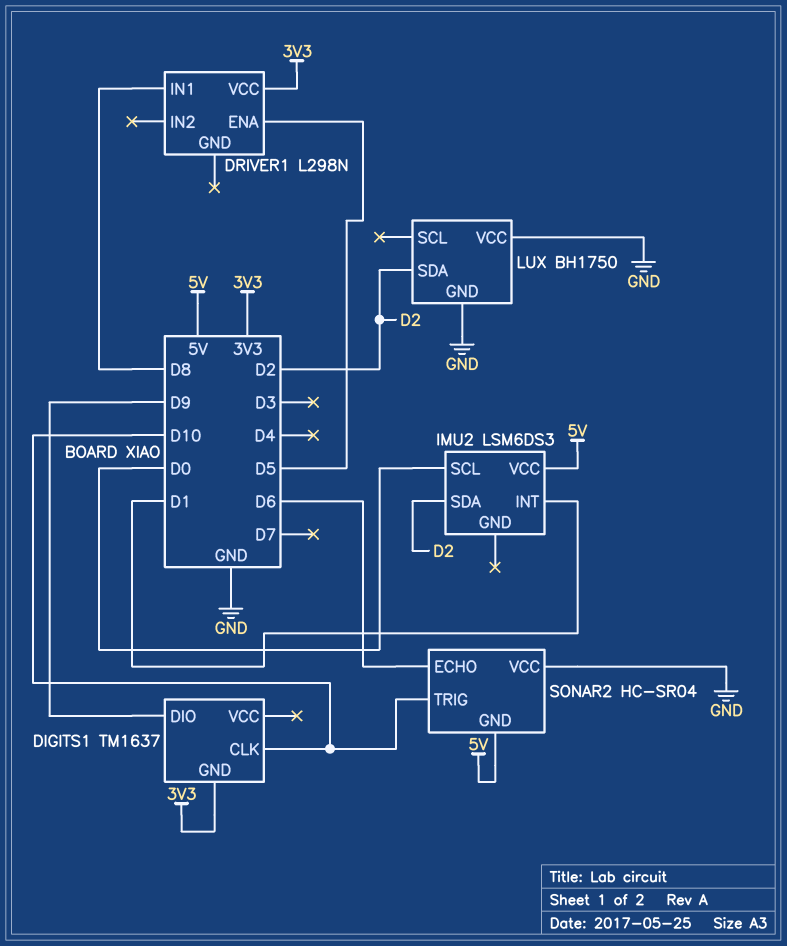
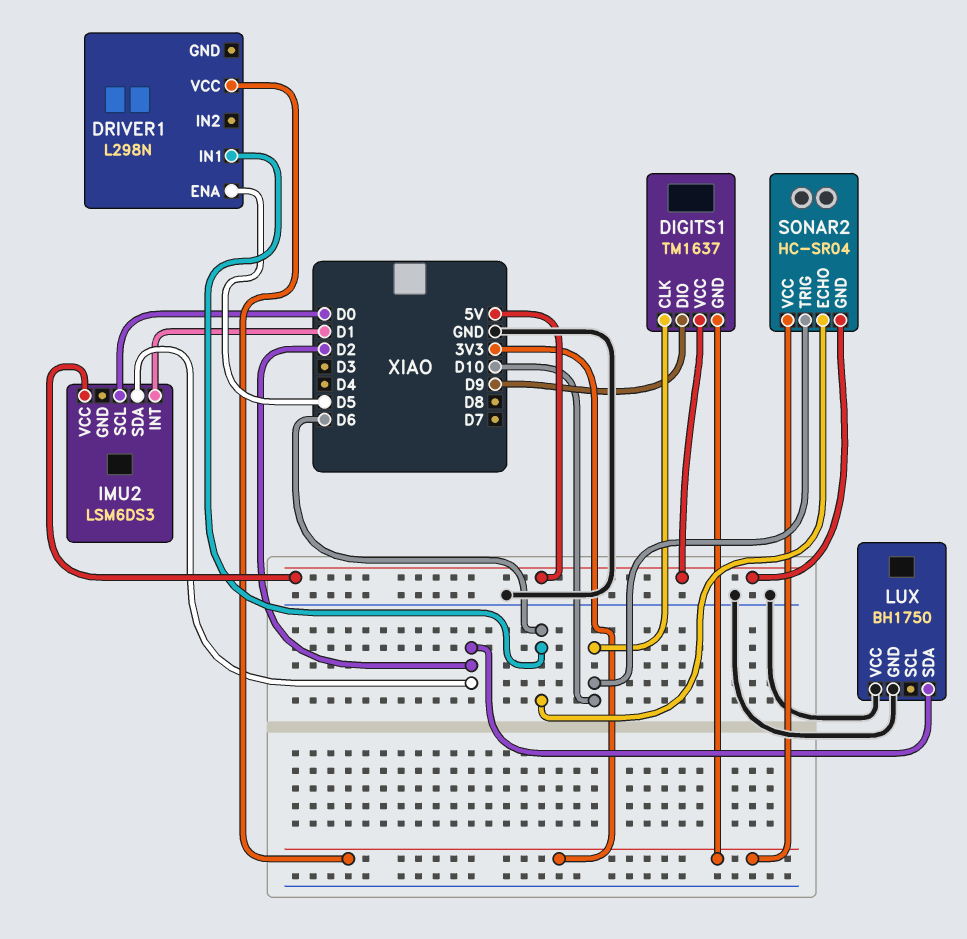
DIGITS1 pin VCC: none -> 5V
DRIVER1 pin IN1: D8 -> D6
SONAR2 pin VCC: GND -> 3V3

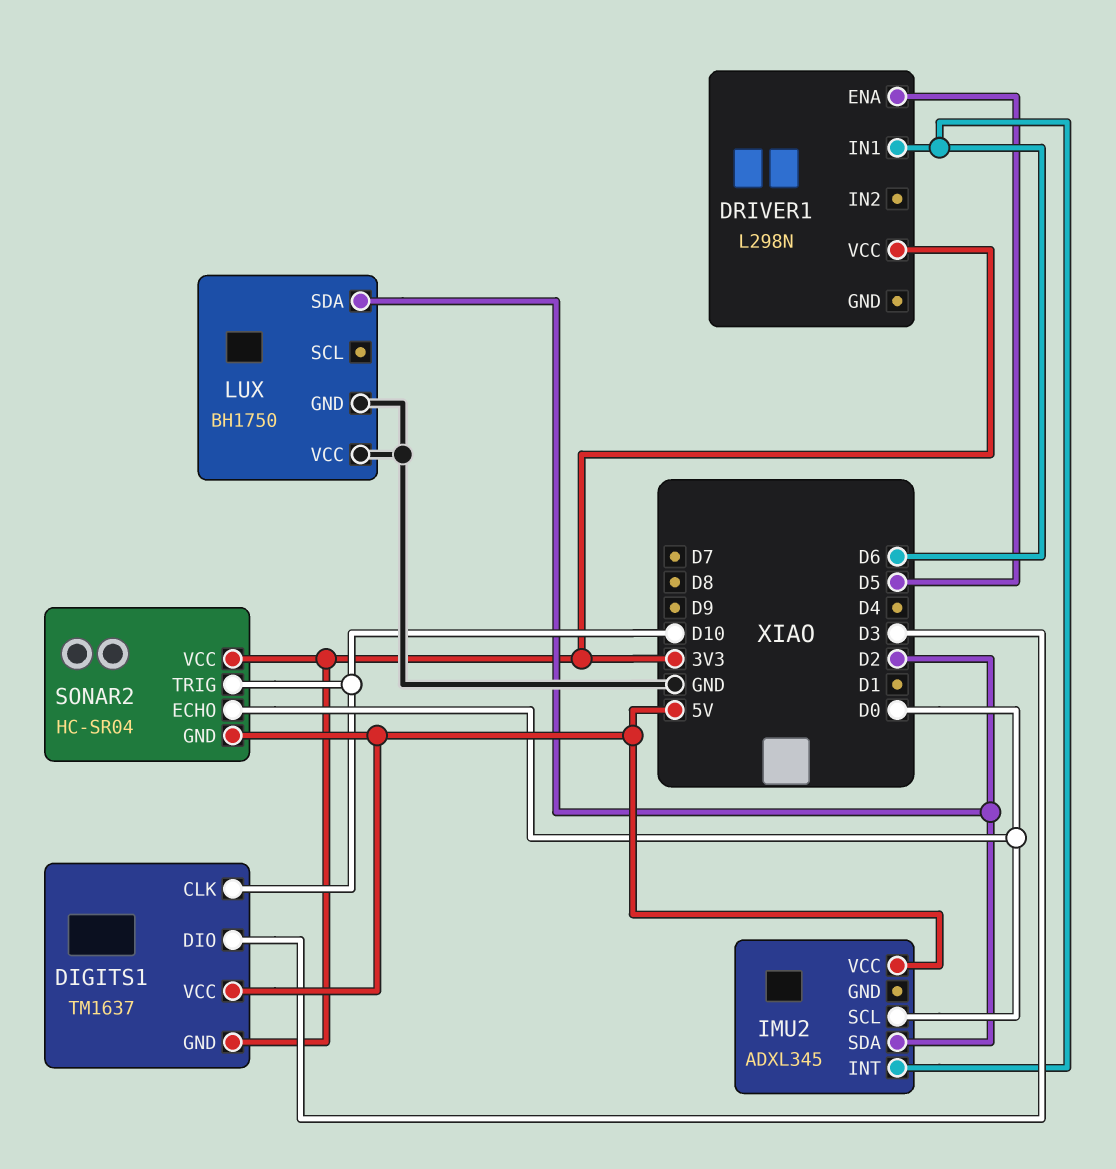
DIGITS1 pin DIO: D9 -> D3
IMU2: LSM6DS3 -> ADXL345
IMU2 pin INT: D1 -> D6
SONAR2 pin ECHO: D6 -> D0

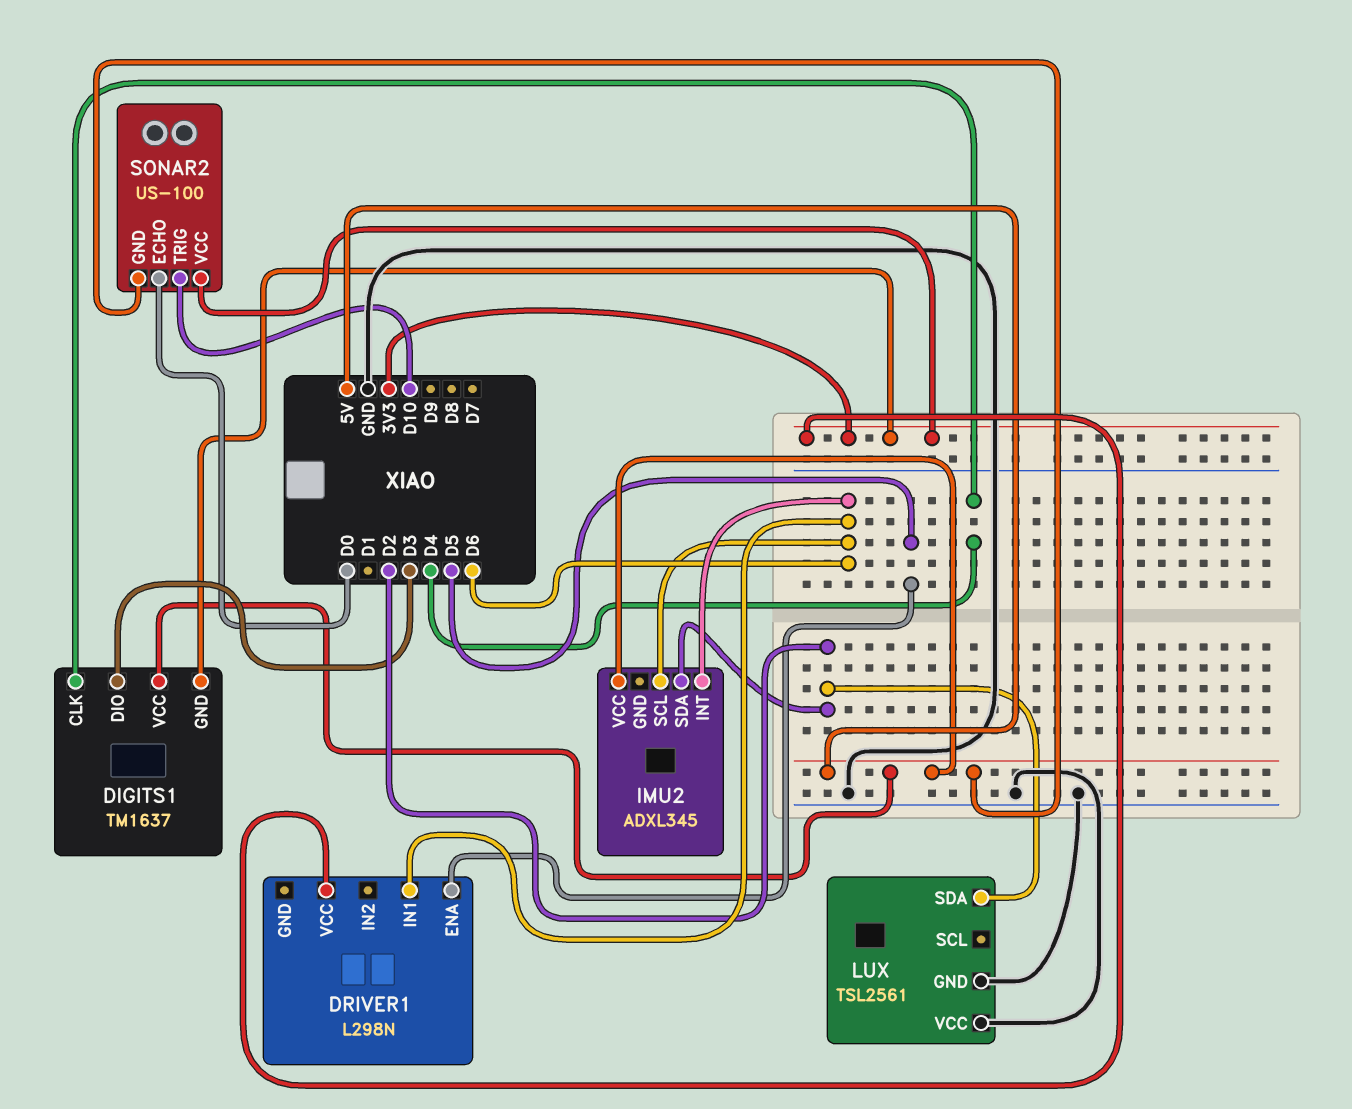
DIGITS1 pin CLK: D10 -> D4
IMU2 pin SCL: D0 -> D6
LUX: BH1750 -> TSL2561
SONAR2: HC-SR04 -> US-100

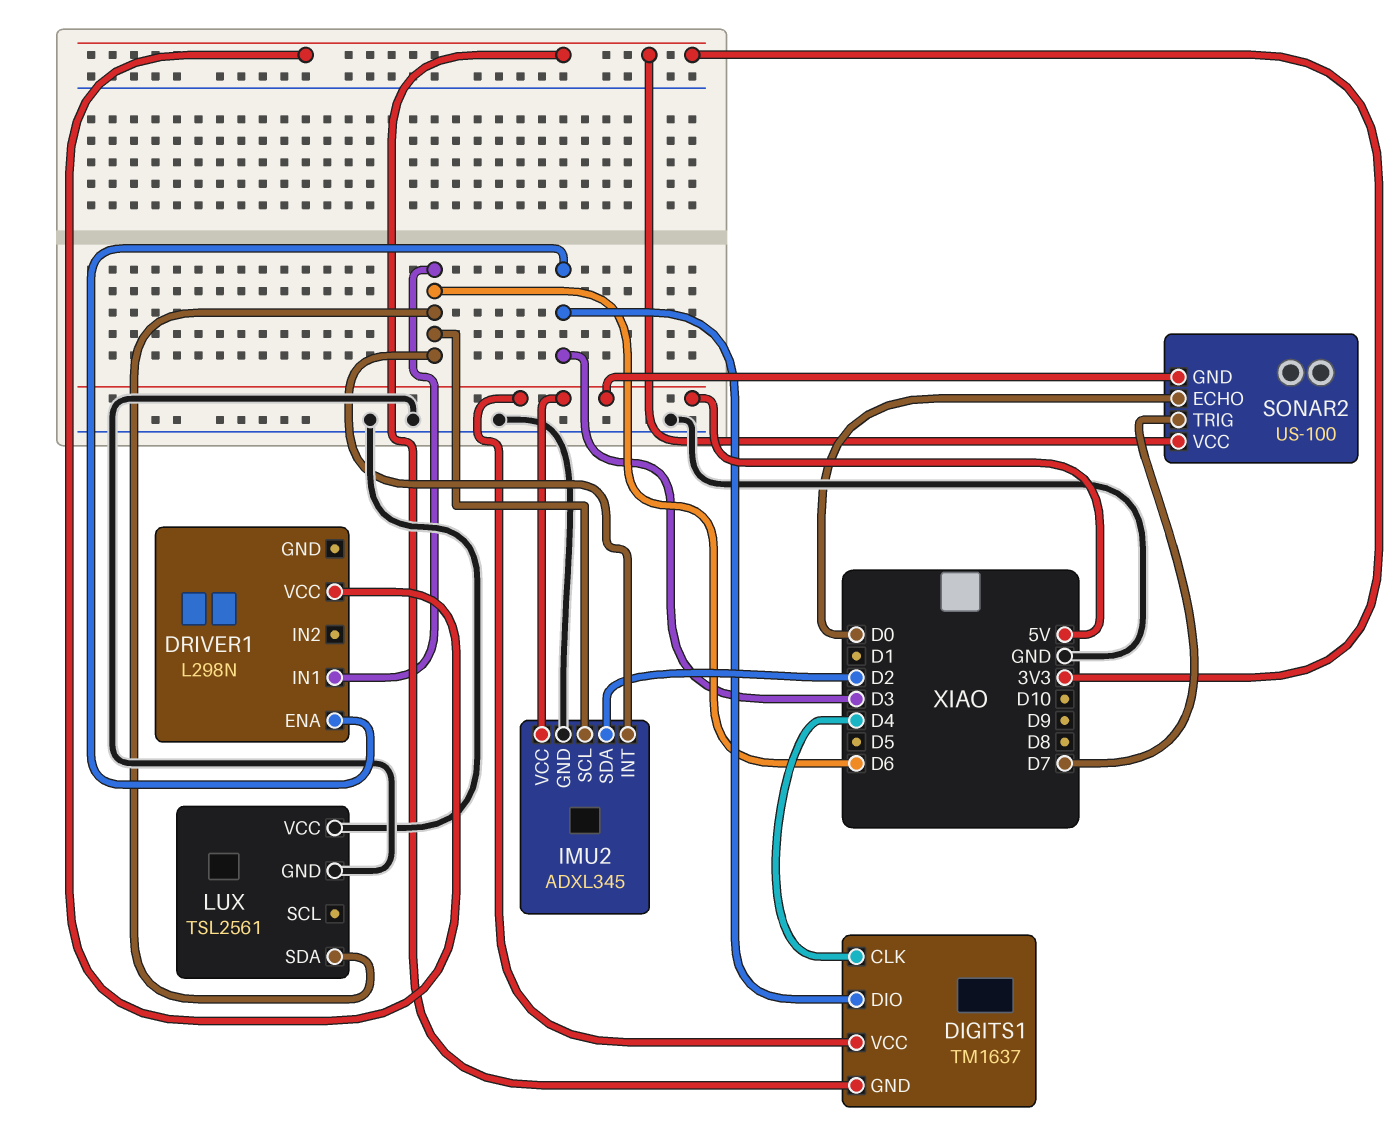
DRIVER1 pin ENA: D5 -> D3
IMU2 pin GND: none -> GND
LUX pin SDA: D2 -> D6
SONAR2 pin TRIG: D10 -> D7

